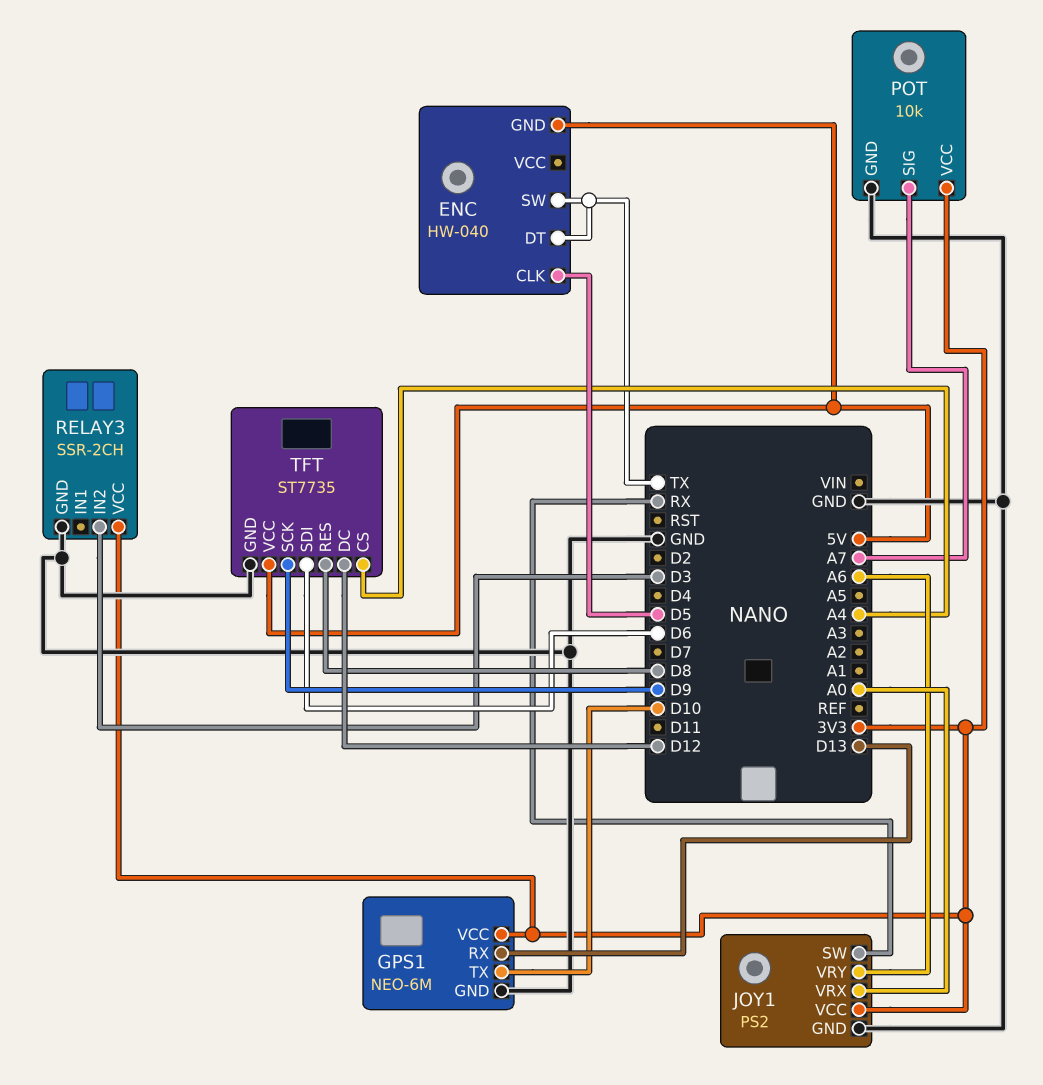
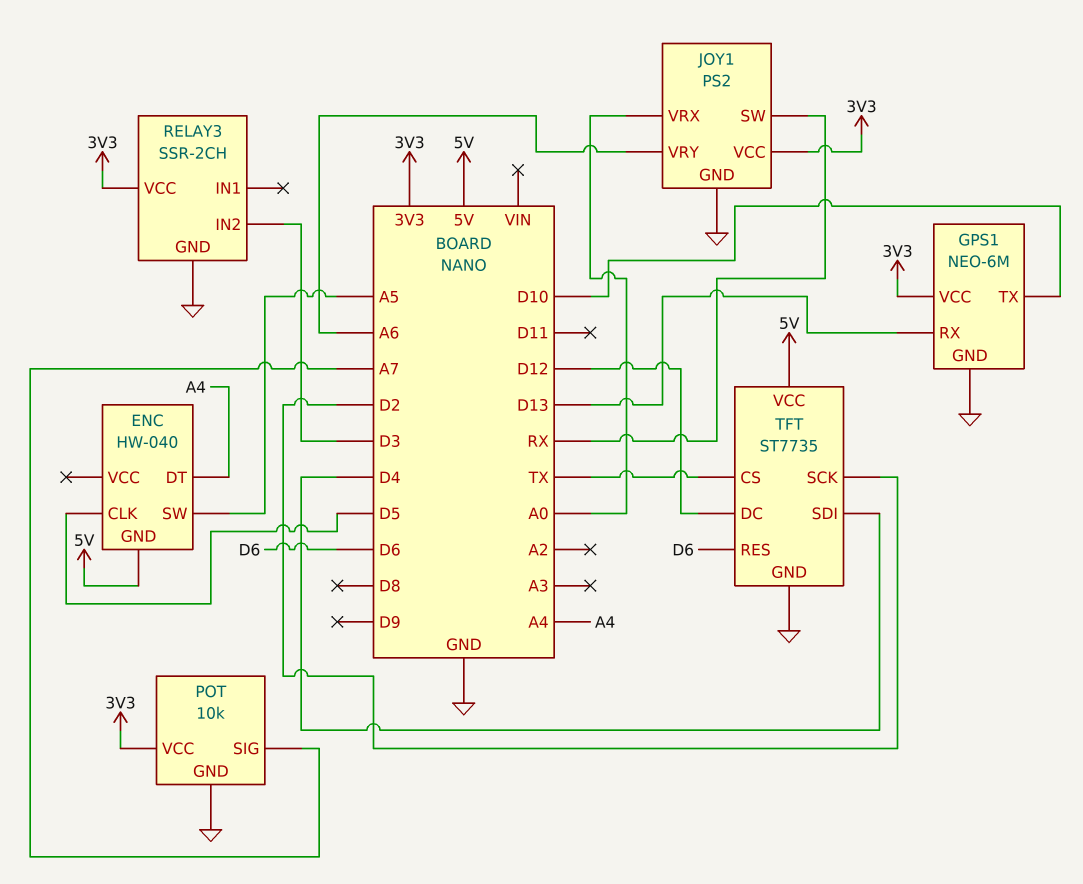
ENC pin DT: TX -> A4
ENC pin SW: TX -> A5
TFT pin CS: A4 -> TX
TFT pin RES: D8 -> D6
TFT pin SCK: D9 -> D2
TFT pin SDI: D6 -> D4

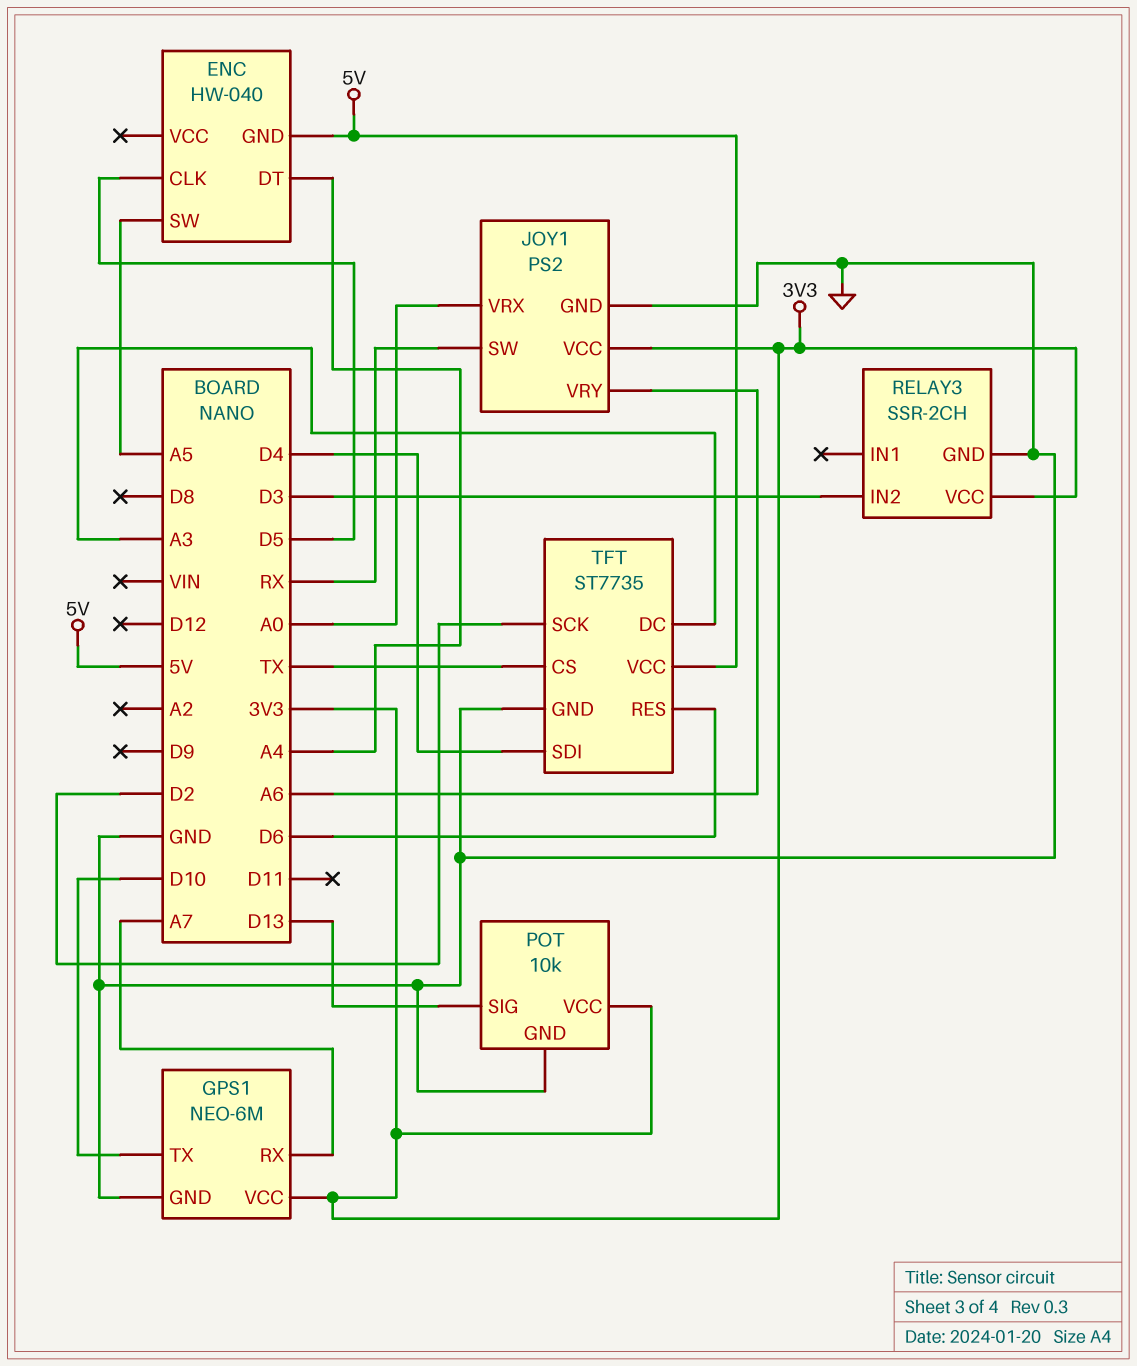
GPS1 pin RX: D13 -> A7
POT pin SIG: A7 -> D13
TFT pin DC: D12 -> A3

